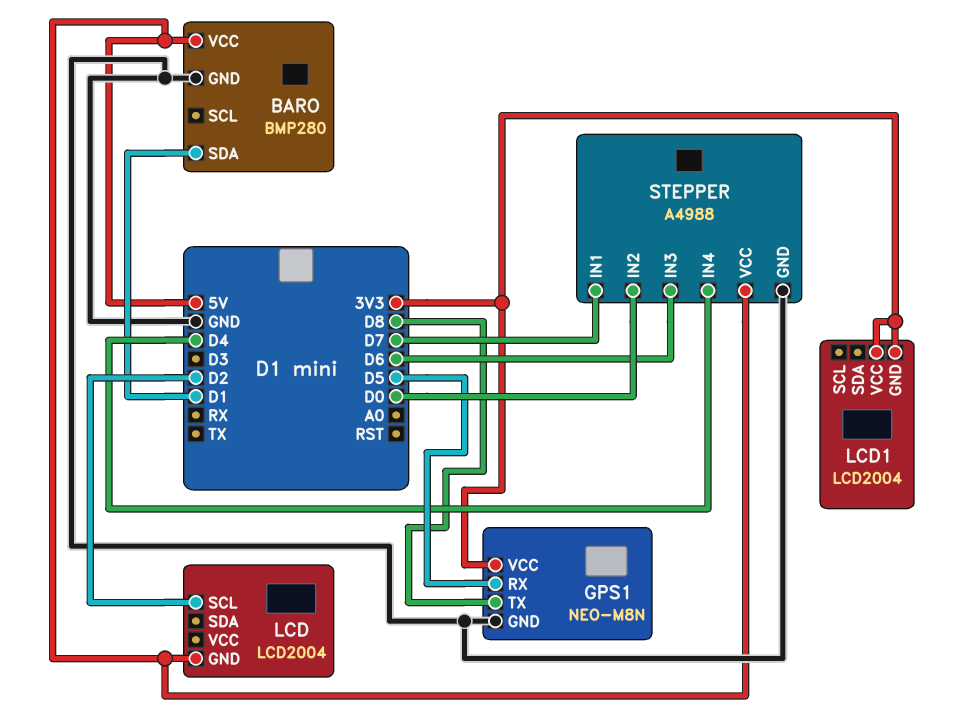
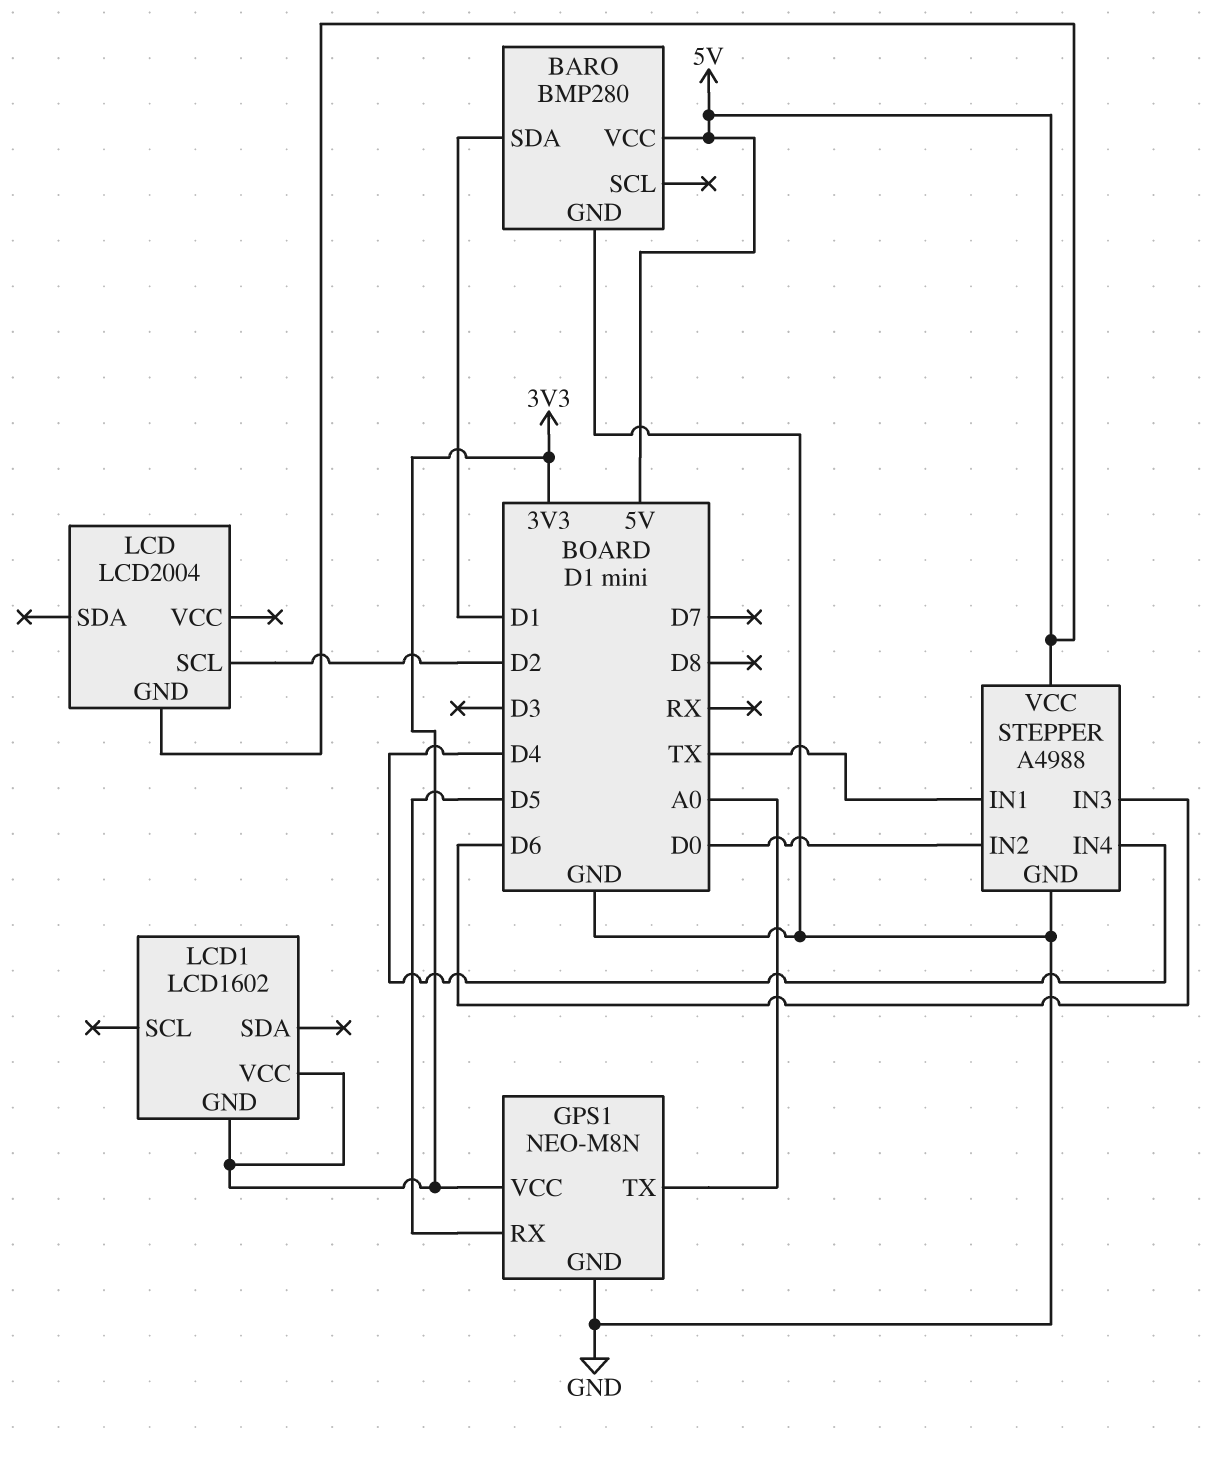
GPS1 pin TX: D8 -> A0
LCD1: LCD2004 -> LCD1602
STEPPER pin IN1: D7 -> TX

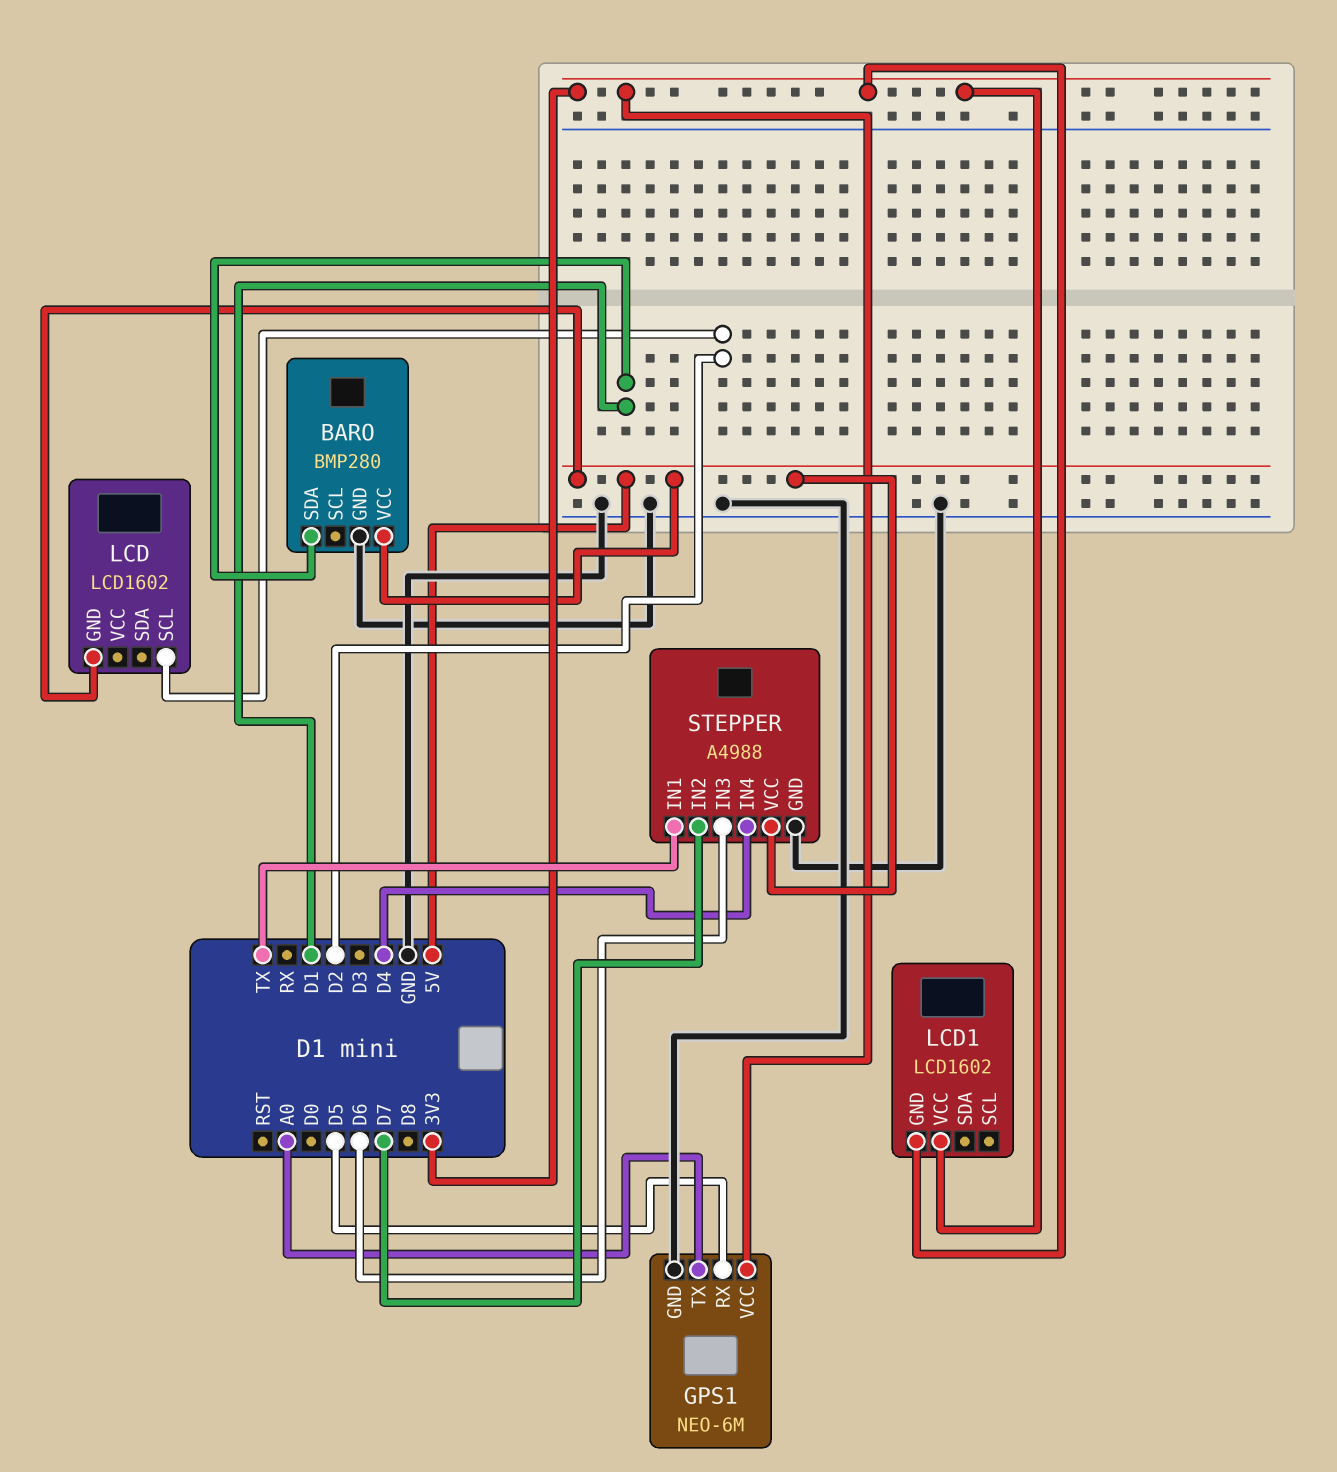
GPS1: NEO-M8N -> NEO-6M
LCD: LCD2004 -> LCD1602
STEPPER pin IN2: D0 -> D7

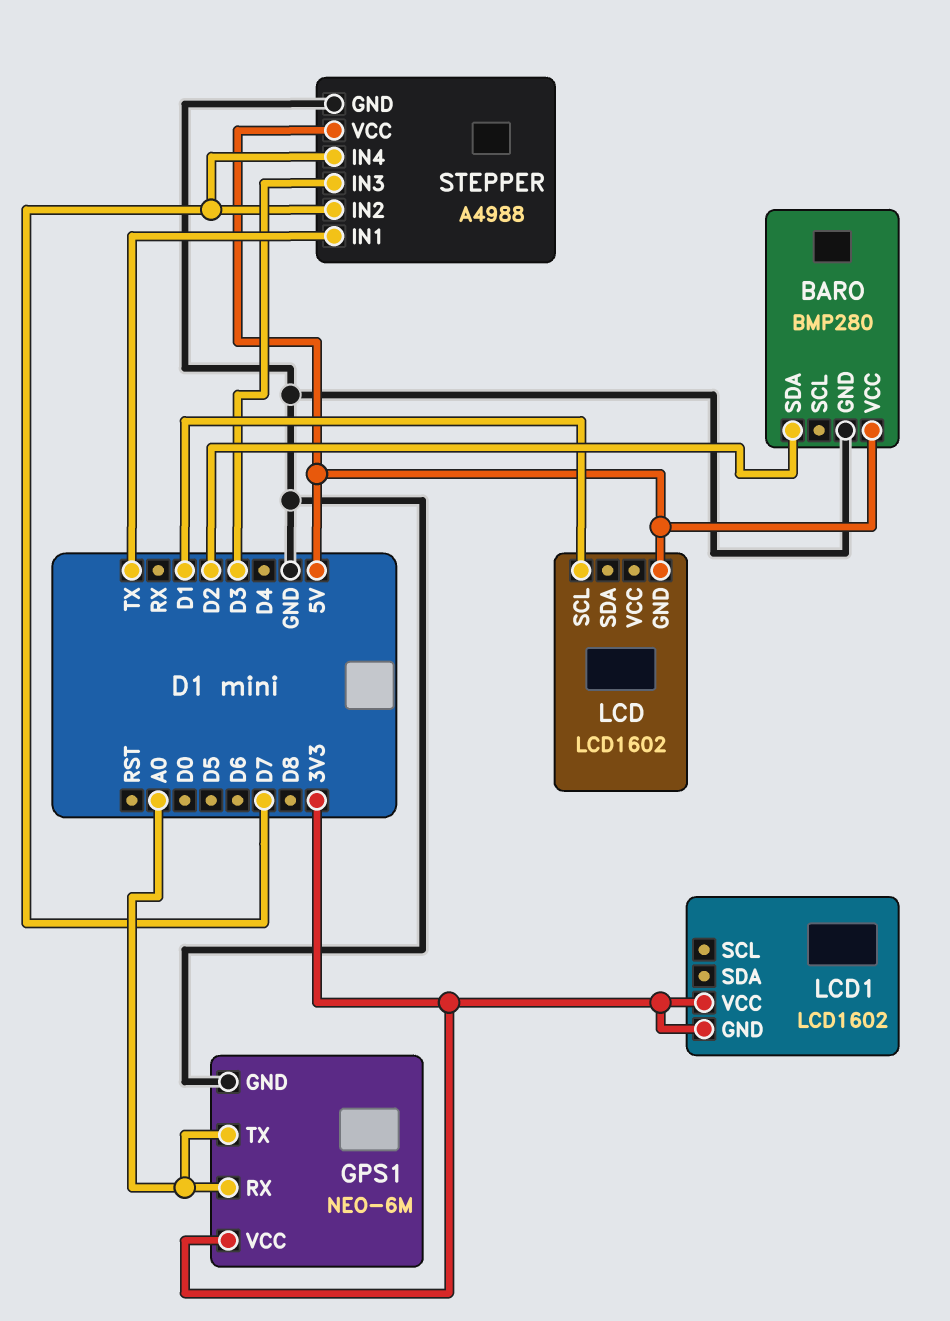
BARO pin SDA: D1 -> D2
GPS1 pin RX: D5 -> A0
LCD pin SCL: D2 -> D1
STEPPER pin IN3: D6 -> D3
STEPPER pin IN4: D4 -> D7

